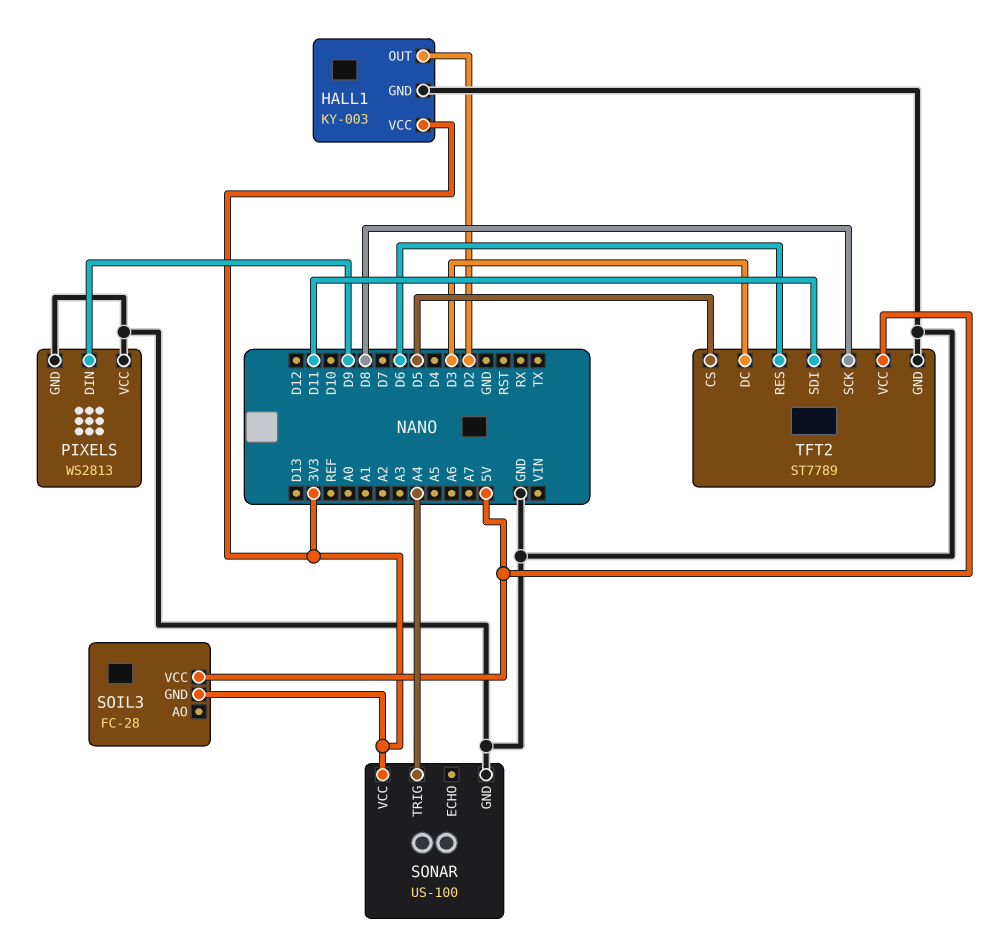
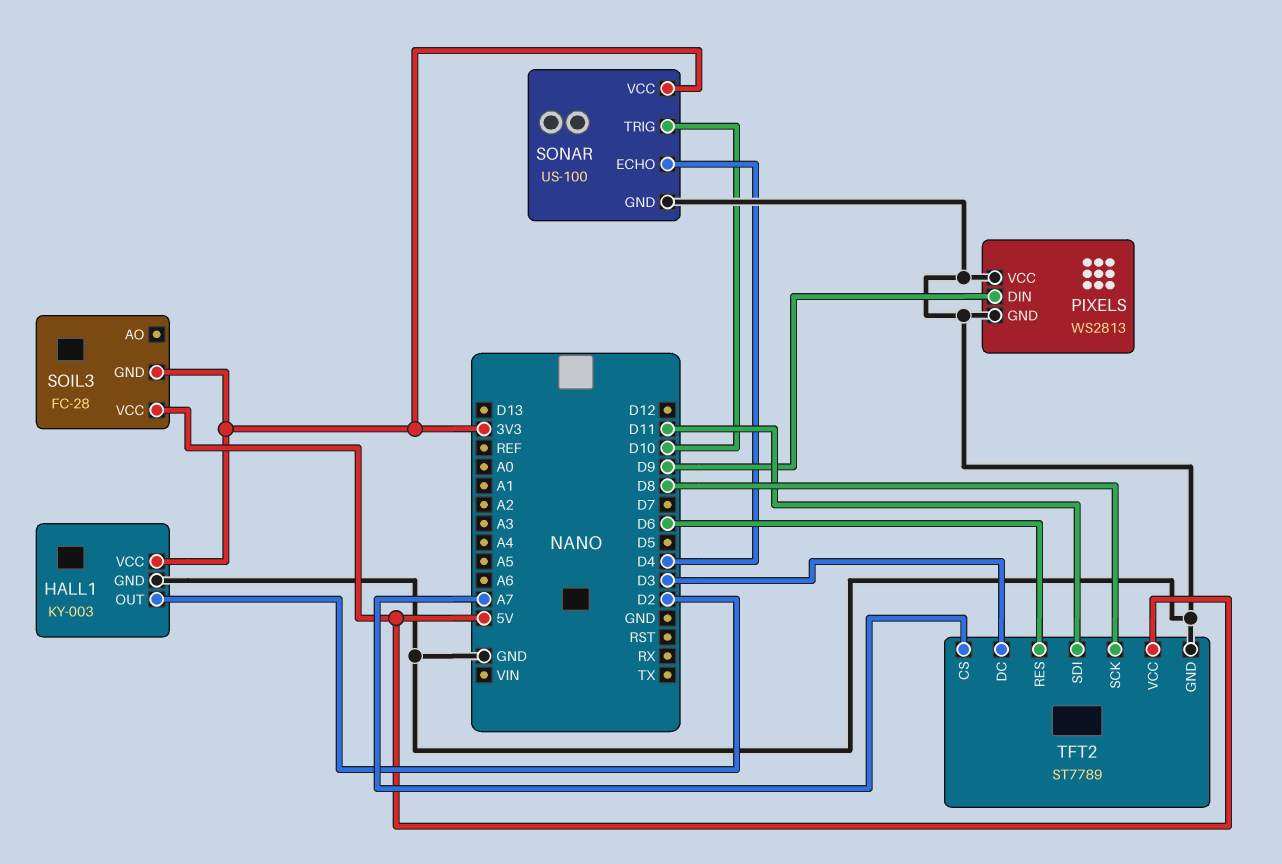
SONAR pin ECHO: none -> D4
SONAR pin TRIG: A4 -> D10
TFT2 pin CS: D5 -> A7

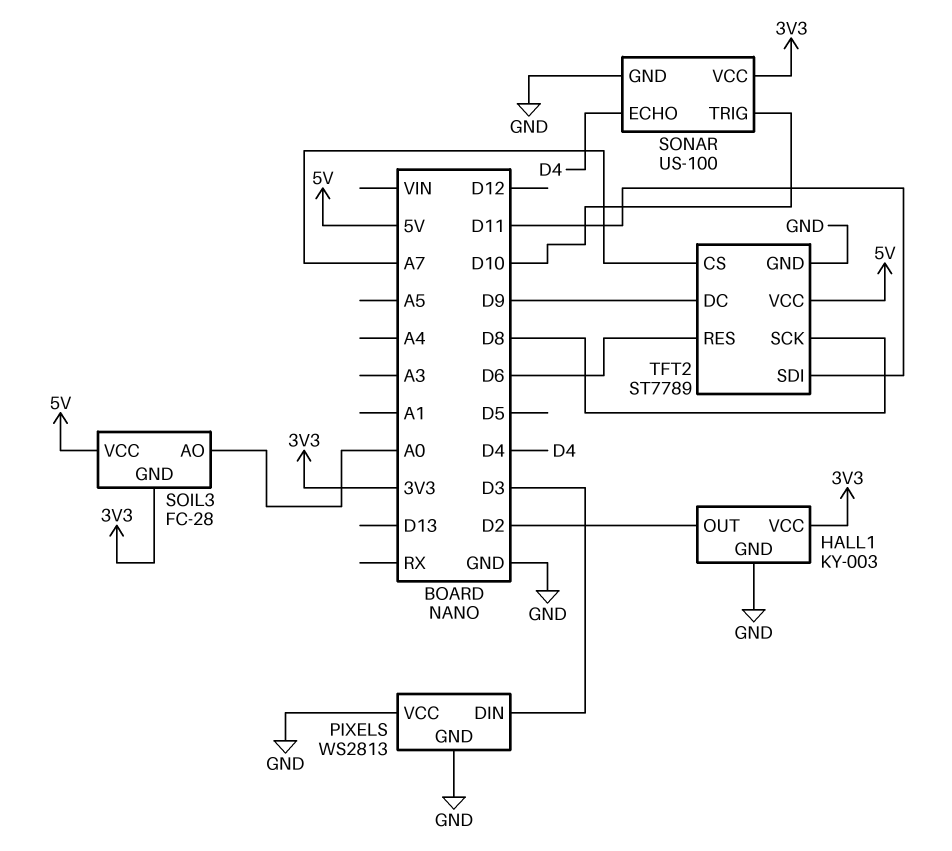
PIXELS pin DIN: D9 -> D3
SOIL3 pin AO: none -> A0
TFT2 pin DC: D3 -> D9

